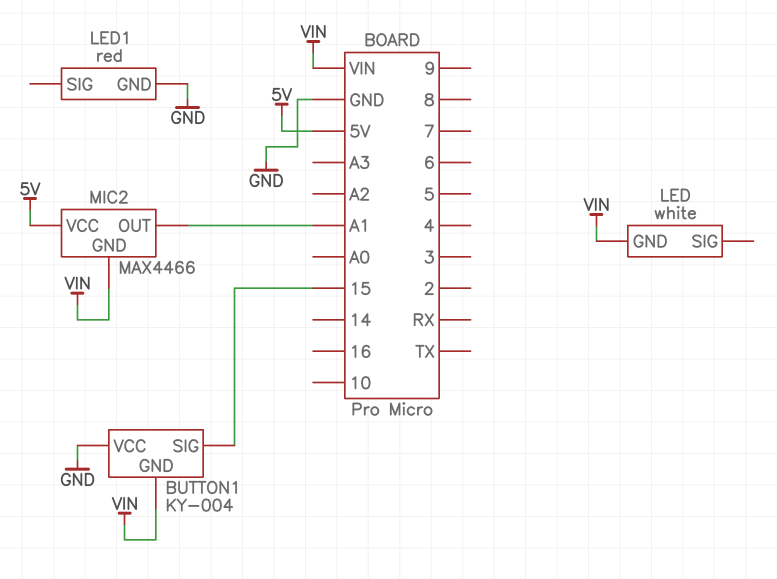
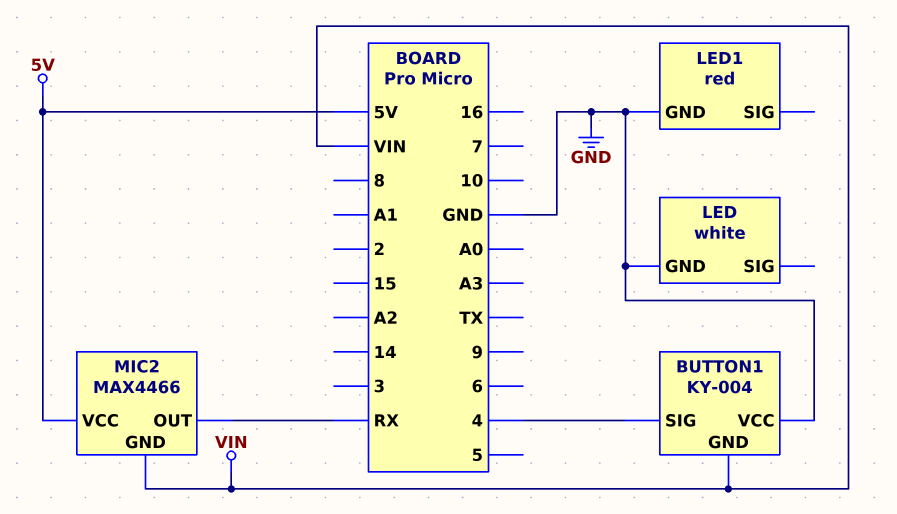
BUTTON1 pin SIG: 15 -> 4
LED pin GND: VIN -> GND
MIC2 pin OUT: A1 -> RX

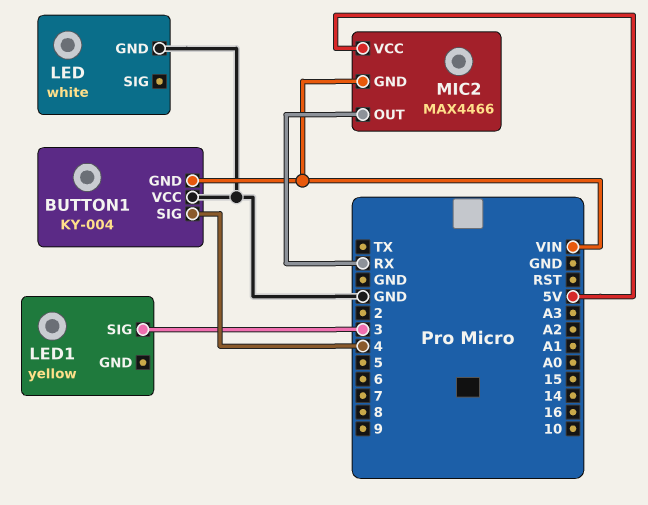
LED1: red -> yellow
LED1 pin GND: GND -> none
LED1 pin SIG: none -> 3

